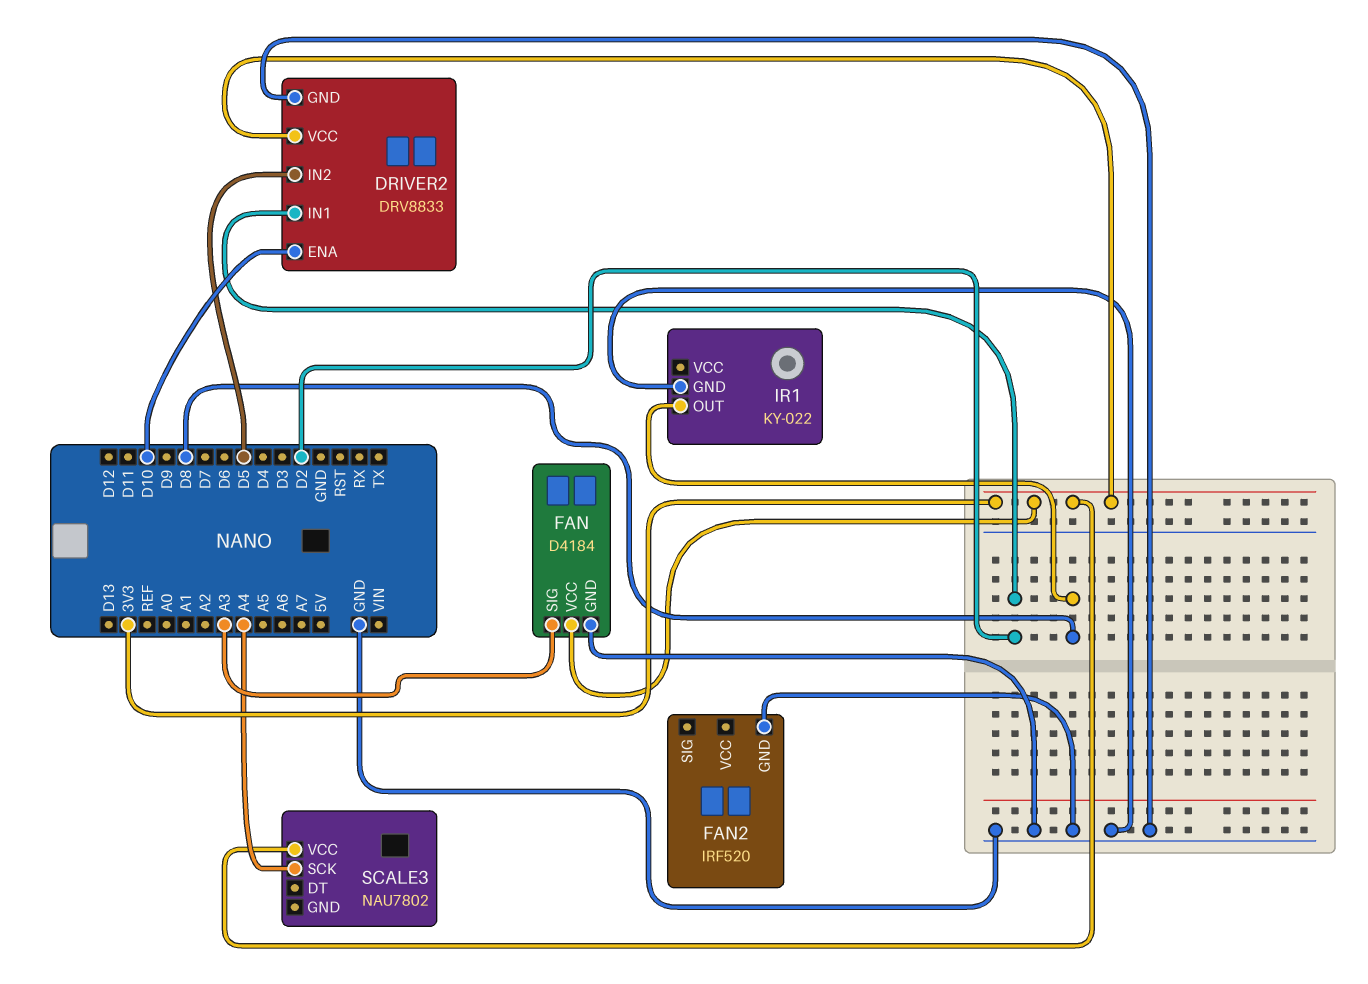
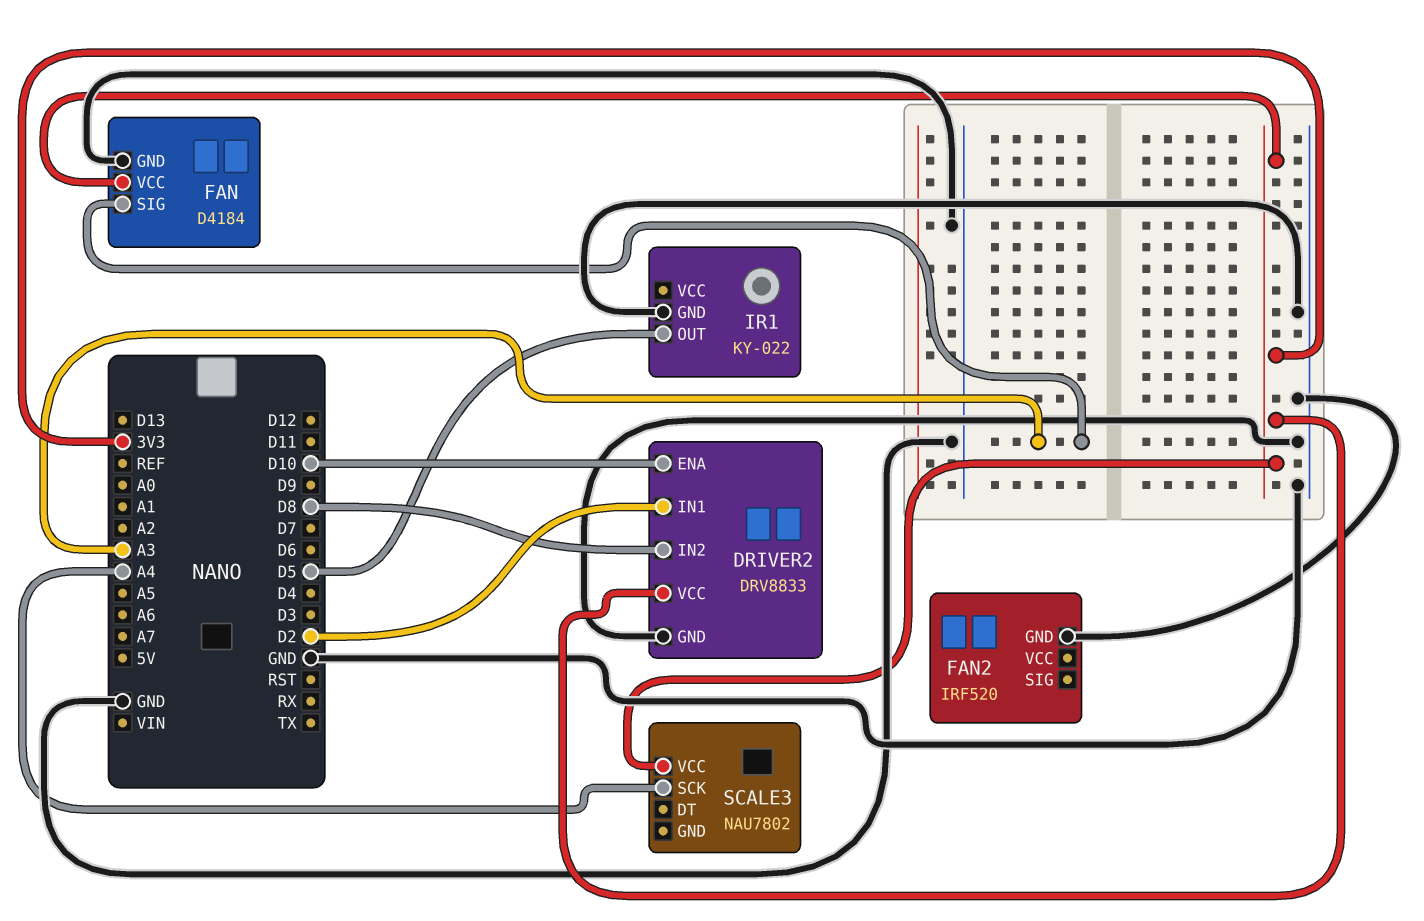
DRIVER2 pin IN2: D5 -> D8
IR1 pin OUT: D8 -> D5

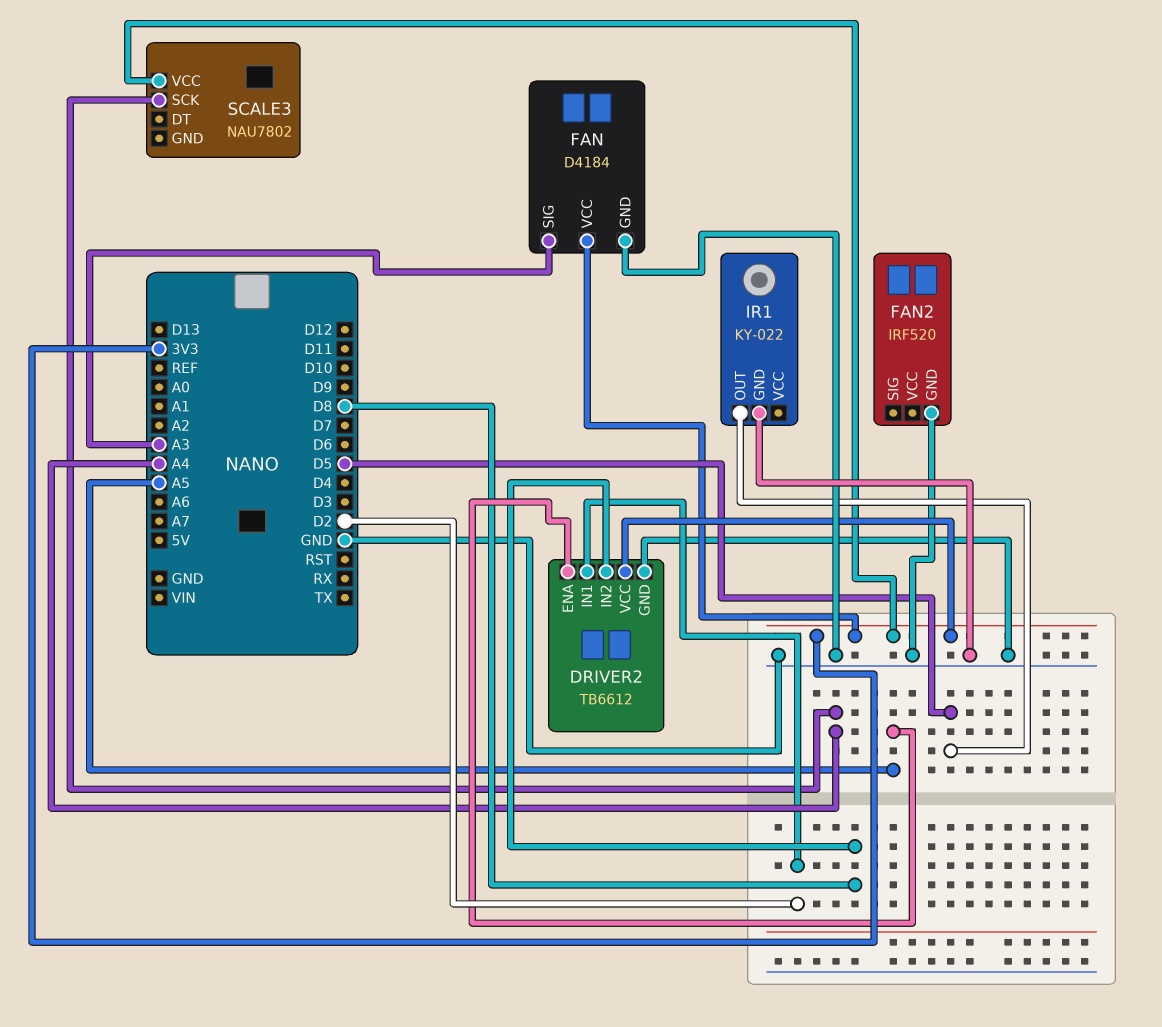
DRIVER2: DRV8833 -> TB6612
DRIVER2 pin ENA: D10 -> A5

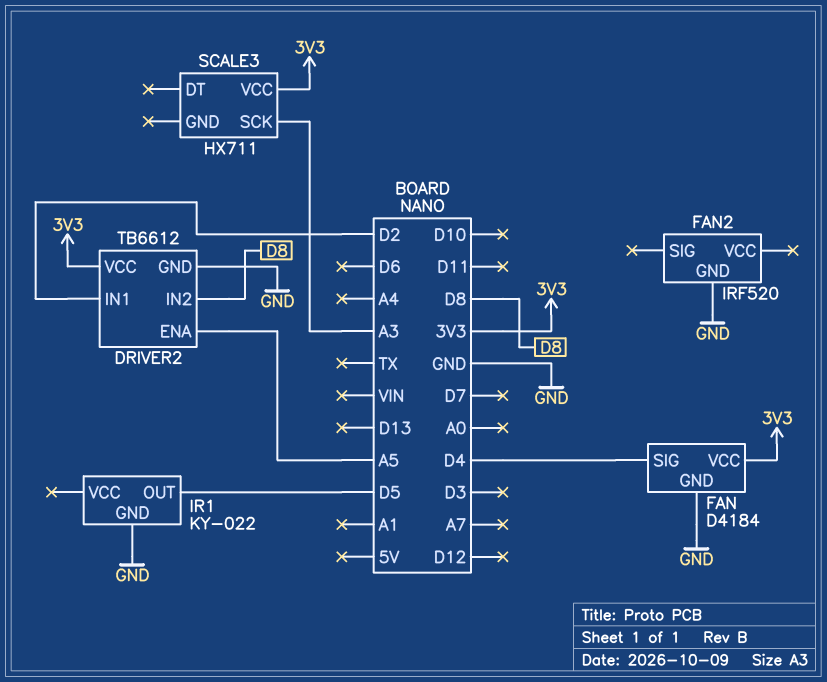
FAN pin SIG: A3 -> D4
SCALE3: NAU7802 -> HX711
SCALE3 pin SCK: A4 -> A3

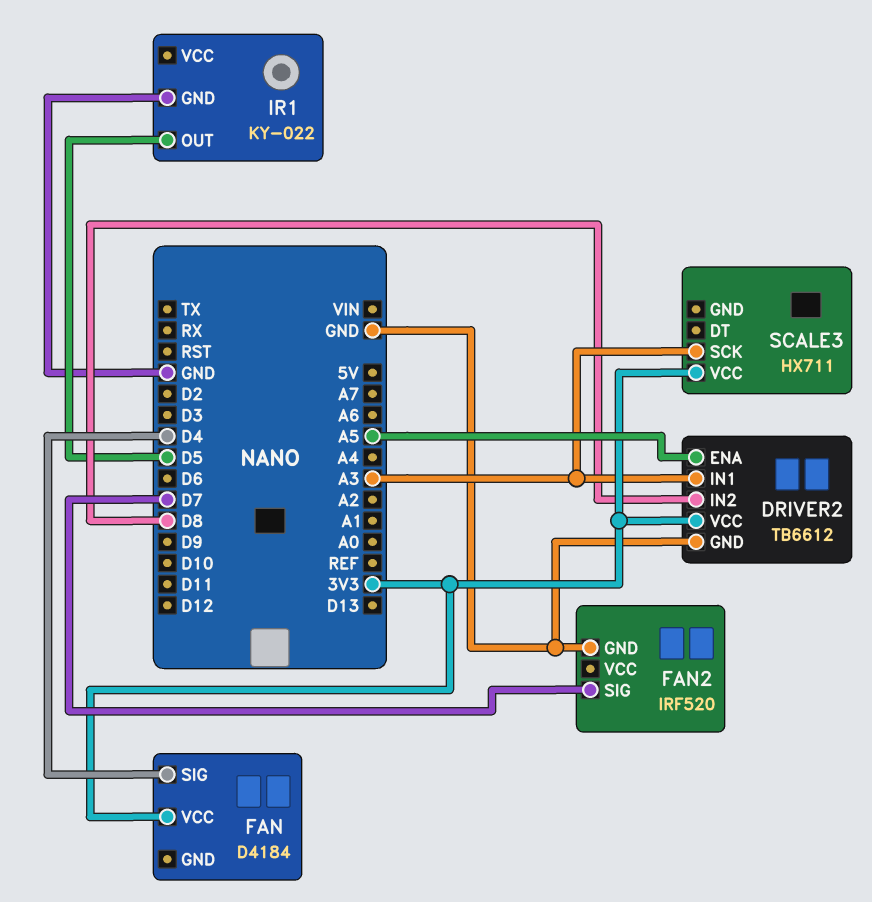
DRIVER2 pin IN1: D2 -> A3
FAN pin GND: GND -> none
FAN2 pin SIG: none -> D7

